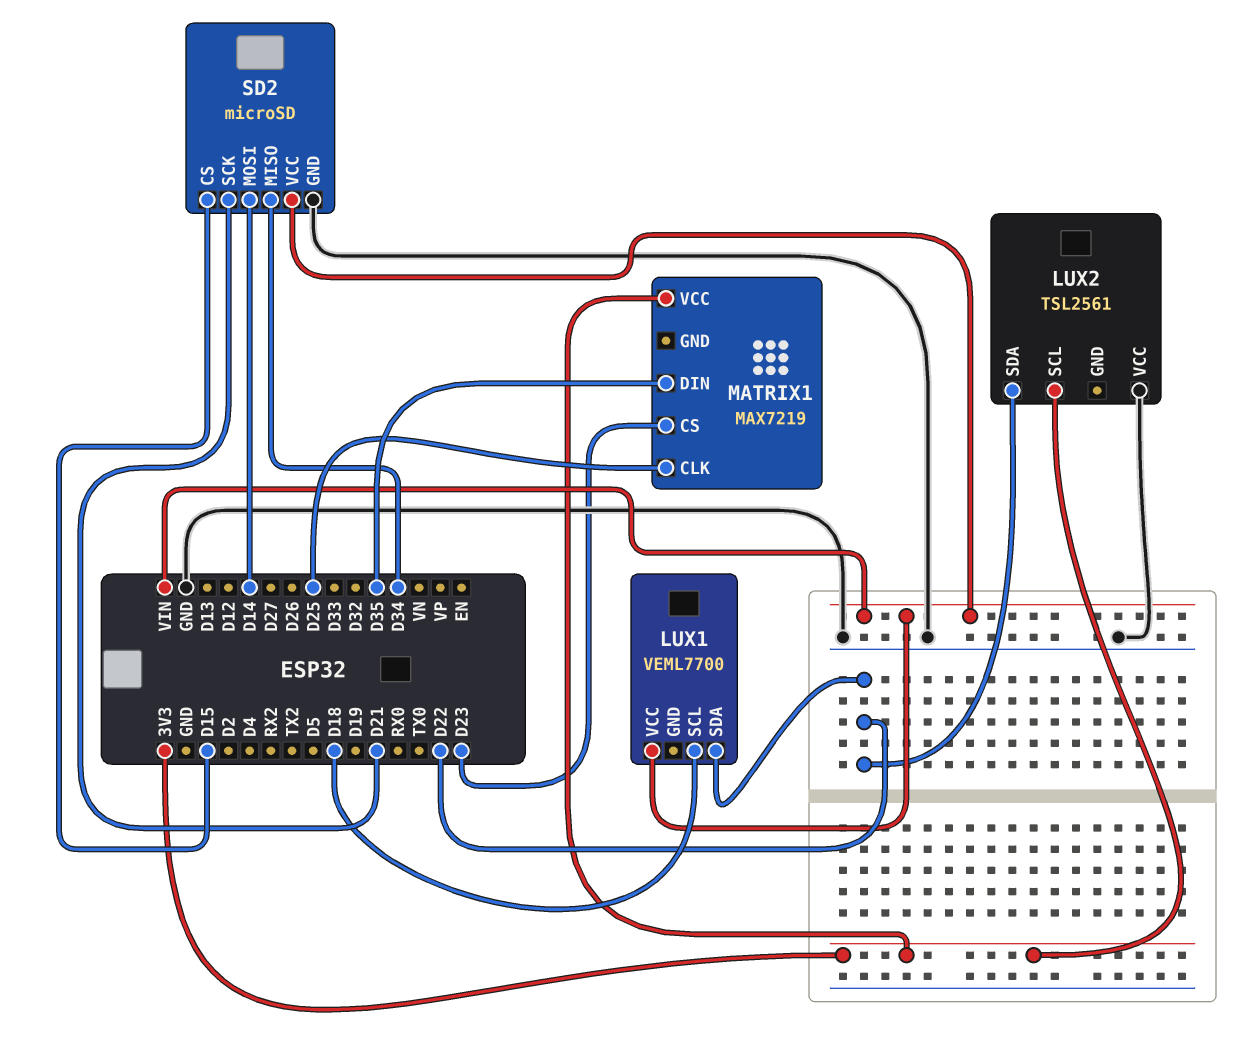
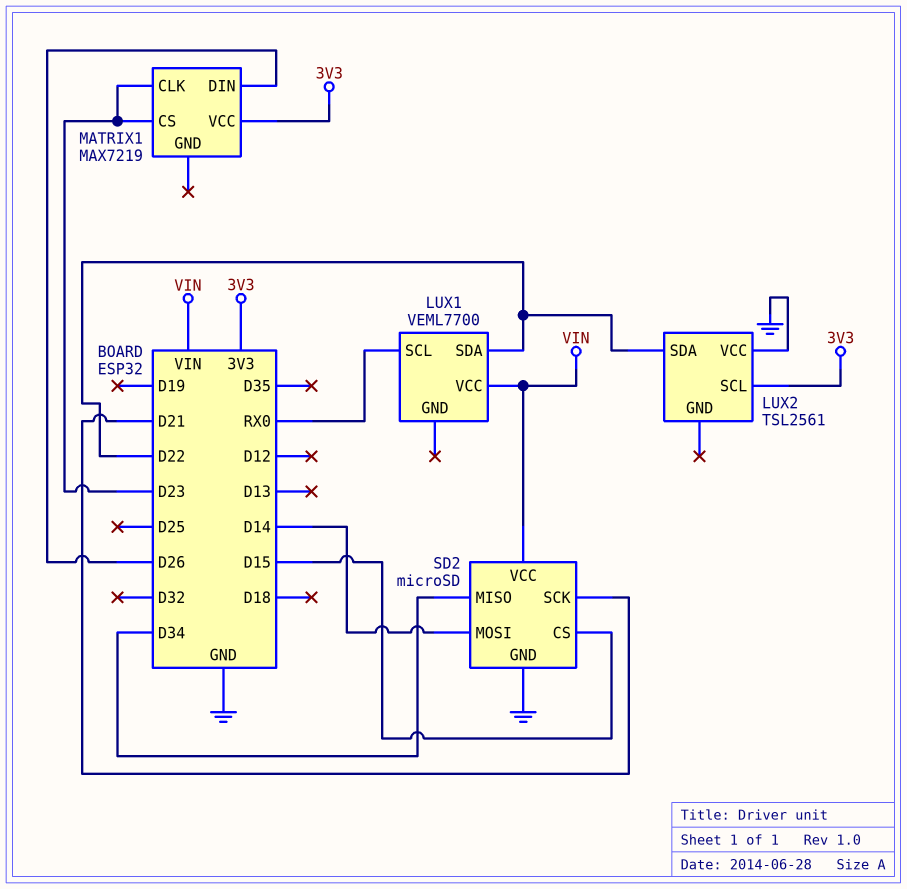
LUX1 pin SCL: D18 -> RX0
MATRIX1 pin CLK: D25 -> D23
MATRIX1 pin DIN: D35 -> D26

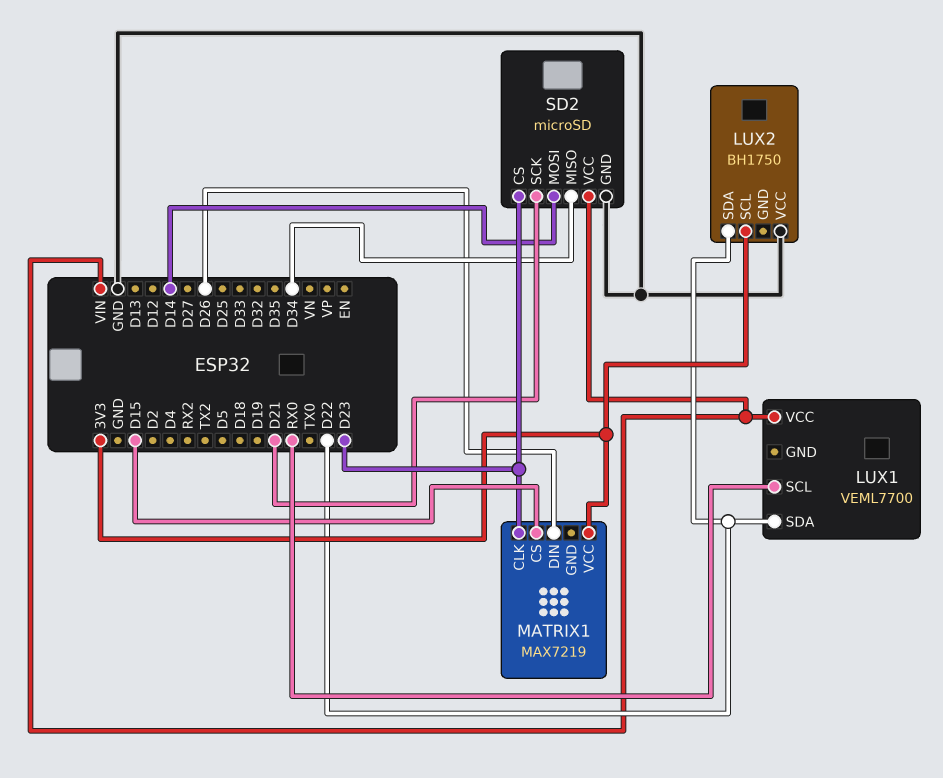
LUX2: TSL2561 -> BH1750
MATRIX1 pin CS: D23 -> D15
SD2 pin CS: D15 -> D23

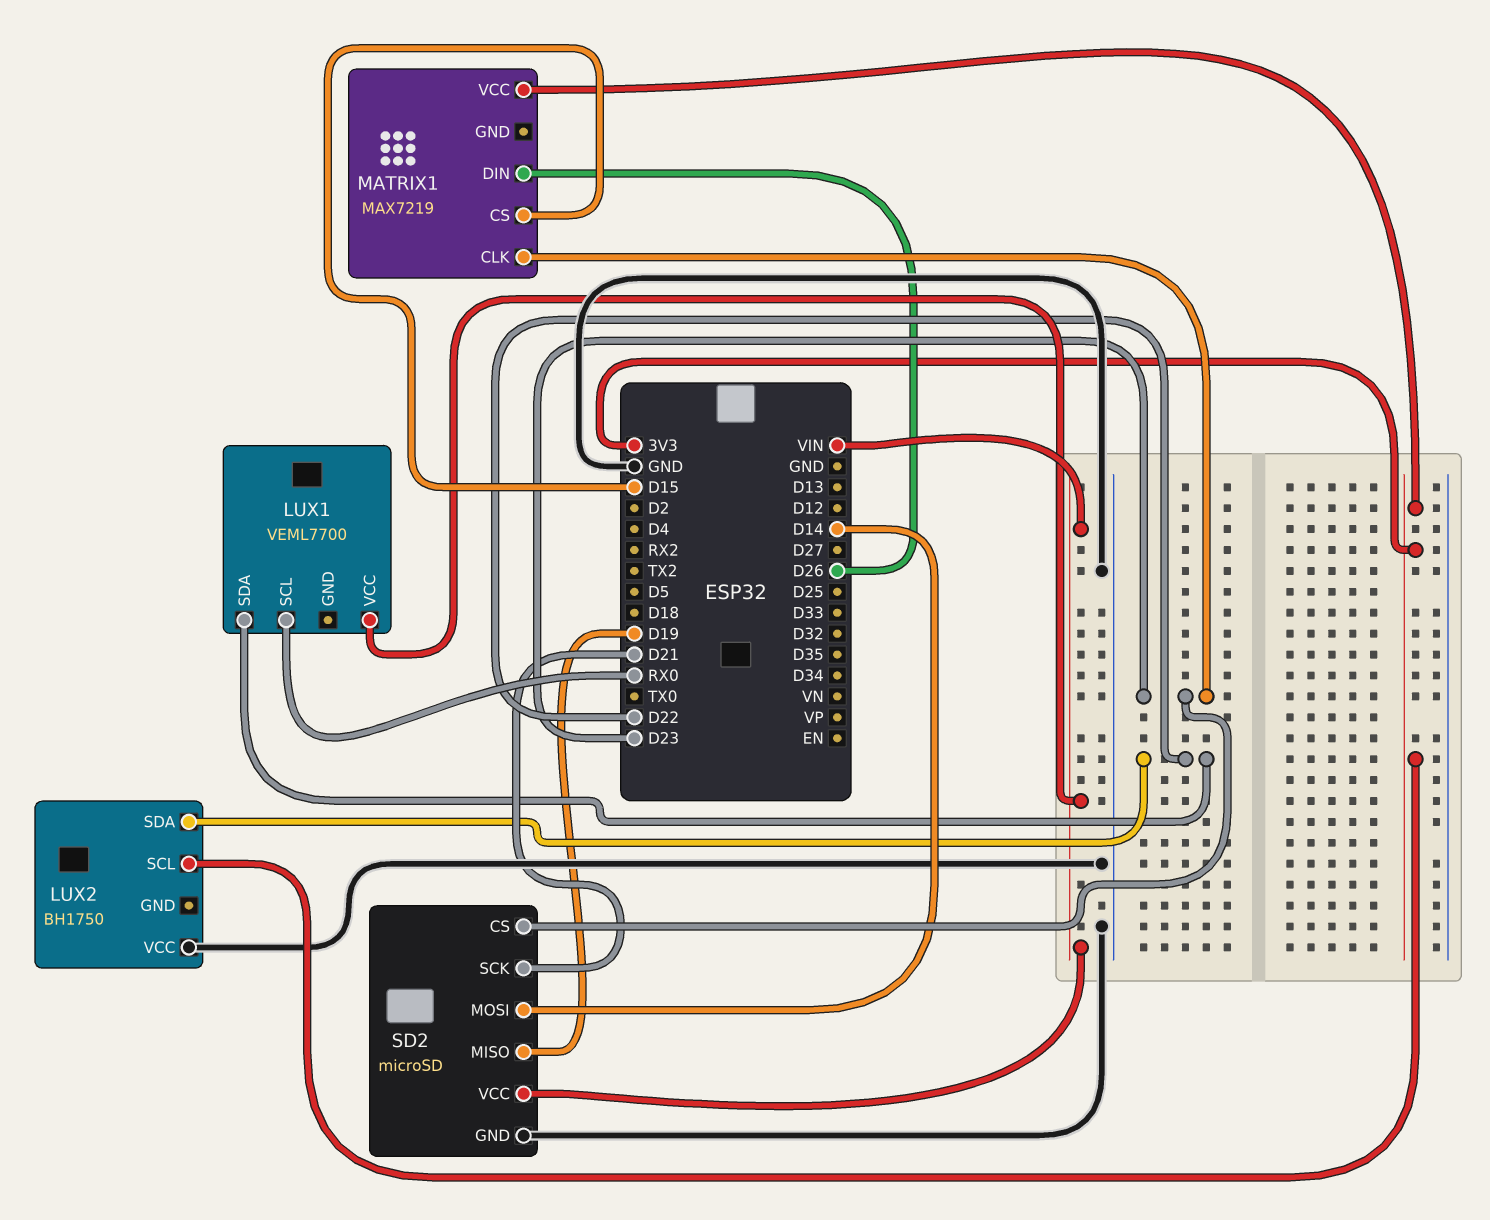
SD2 pin MISO: D34 -> D19

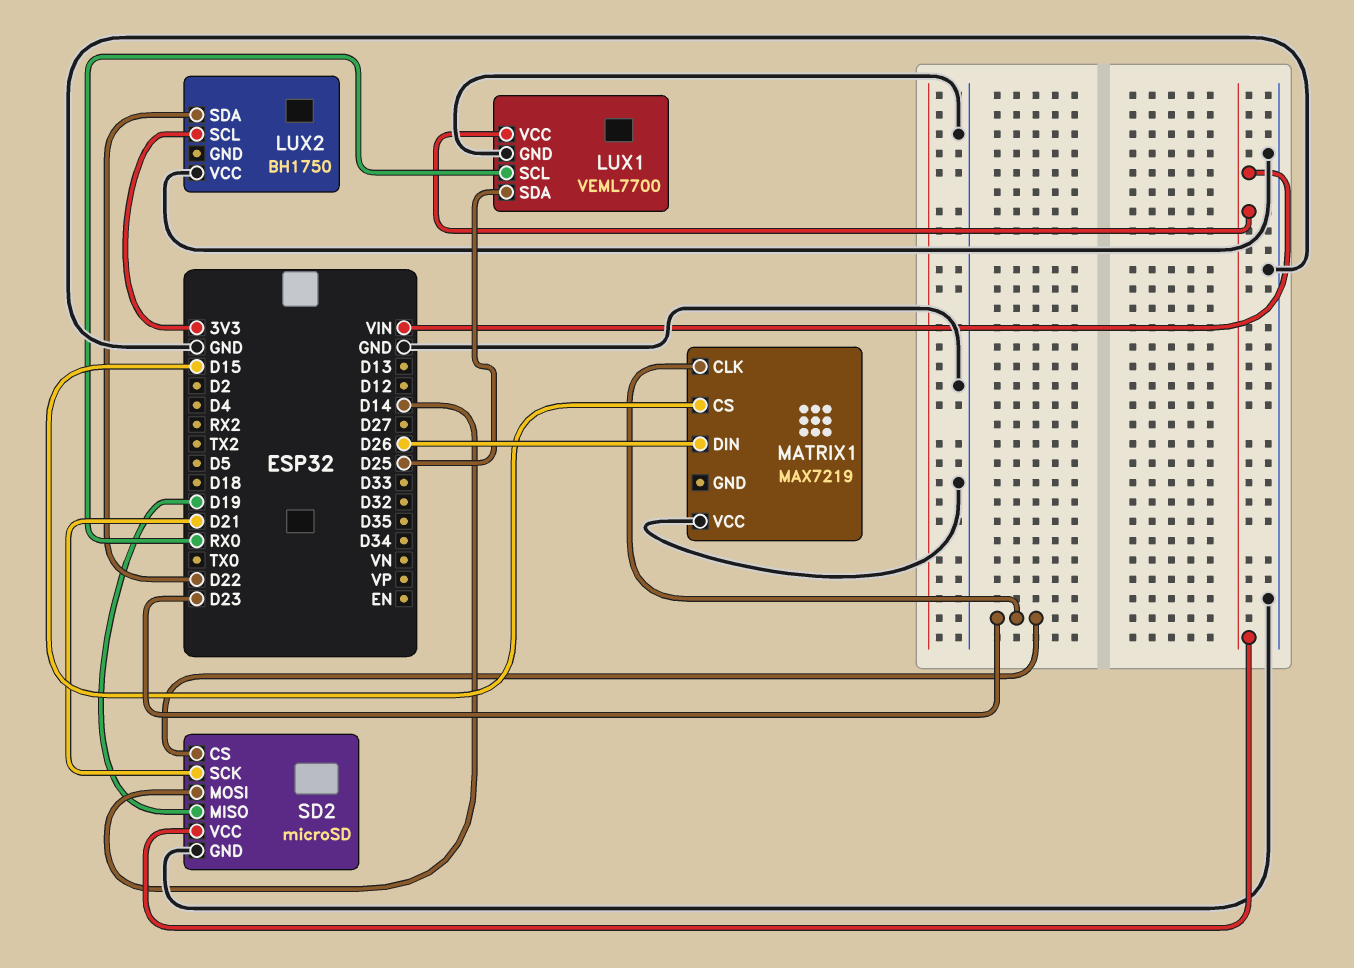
LUX1 pin GND: none -> GND
LUX1 pin SDA: D22 -> D25
MATRIX1 pin VCC: 3V3 -> GND

